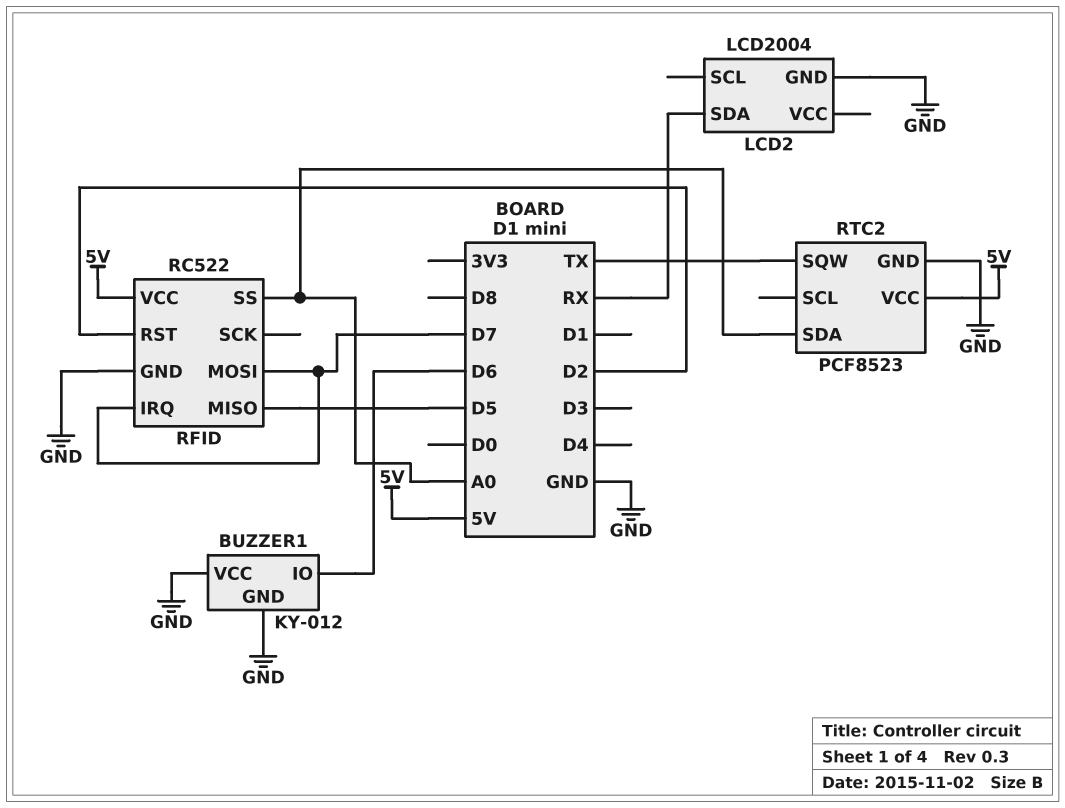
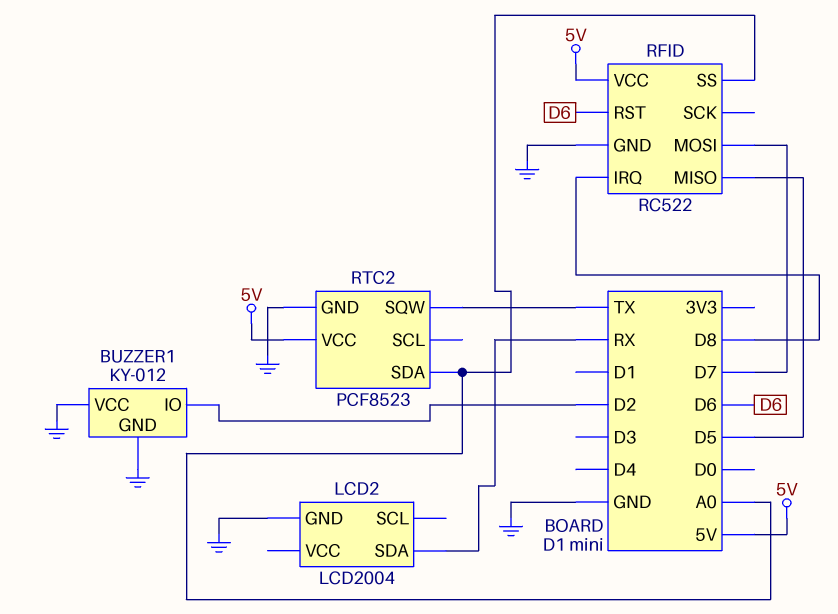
BUZZER1 pin IO: D6 -> D2
RFID pin IRQ: D7 -> D8
RFID pin RST: D2 -> D6

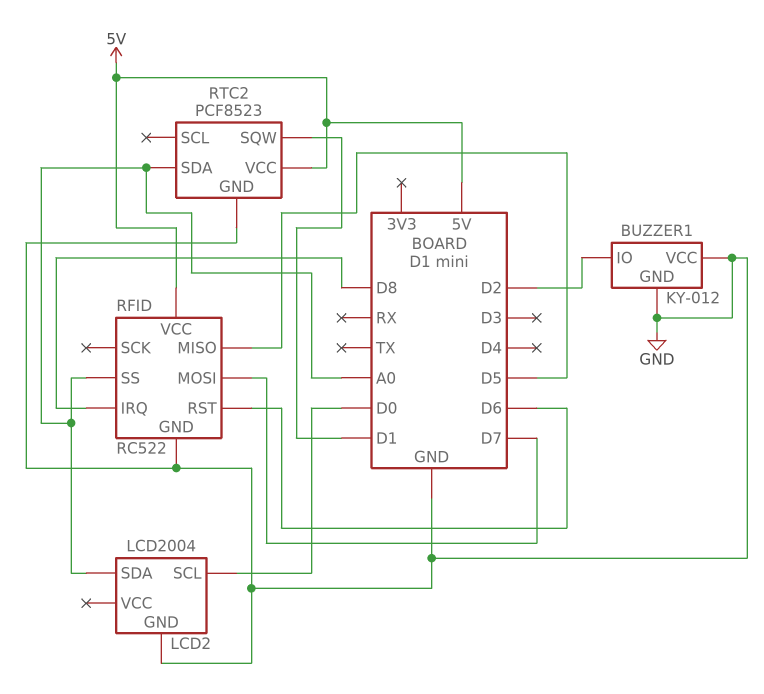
LCD2 pin SCL: none -> D0
LCD2 pin SDA: RX -> A0
RTC2 pin SQW: TX -> D1

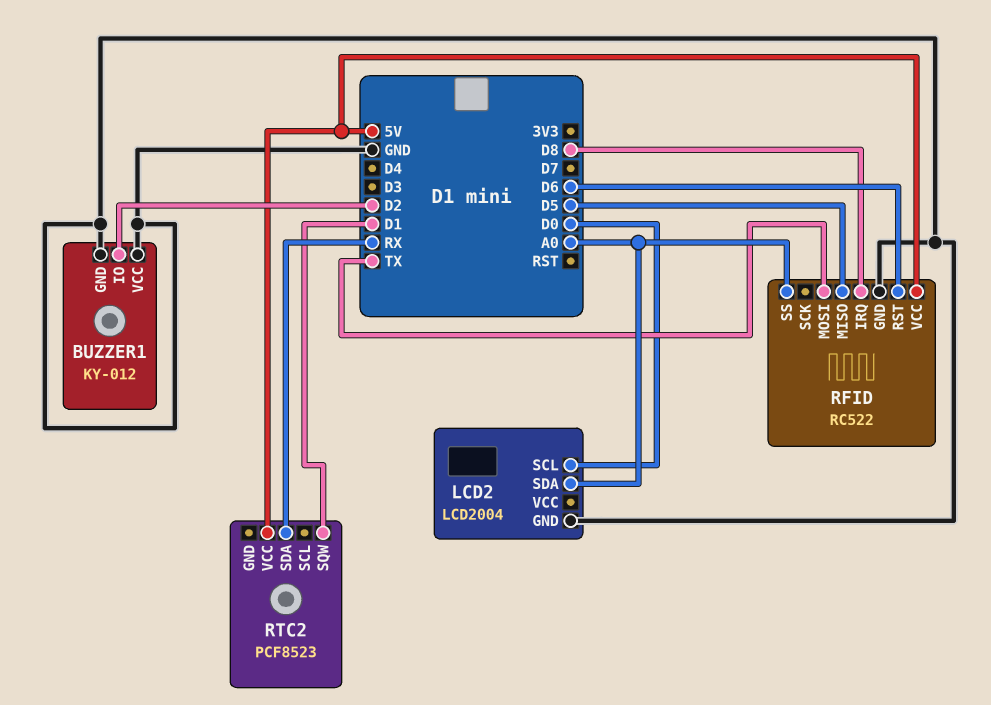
RFID pin MOSI: D7 -> TX
RTC2 pin GND: GND -> none
RTC2 pin SDA: A0 -> RX

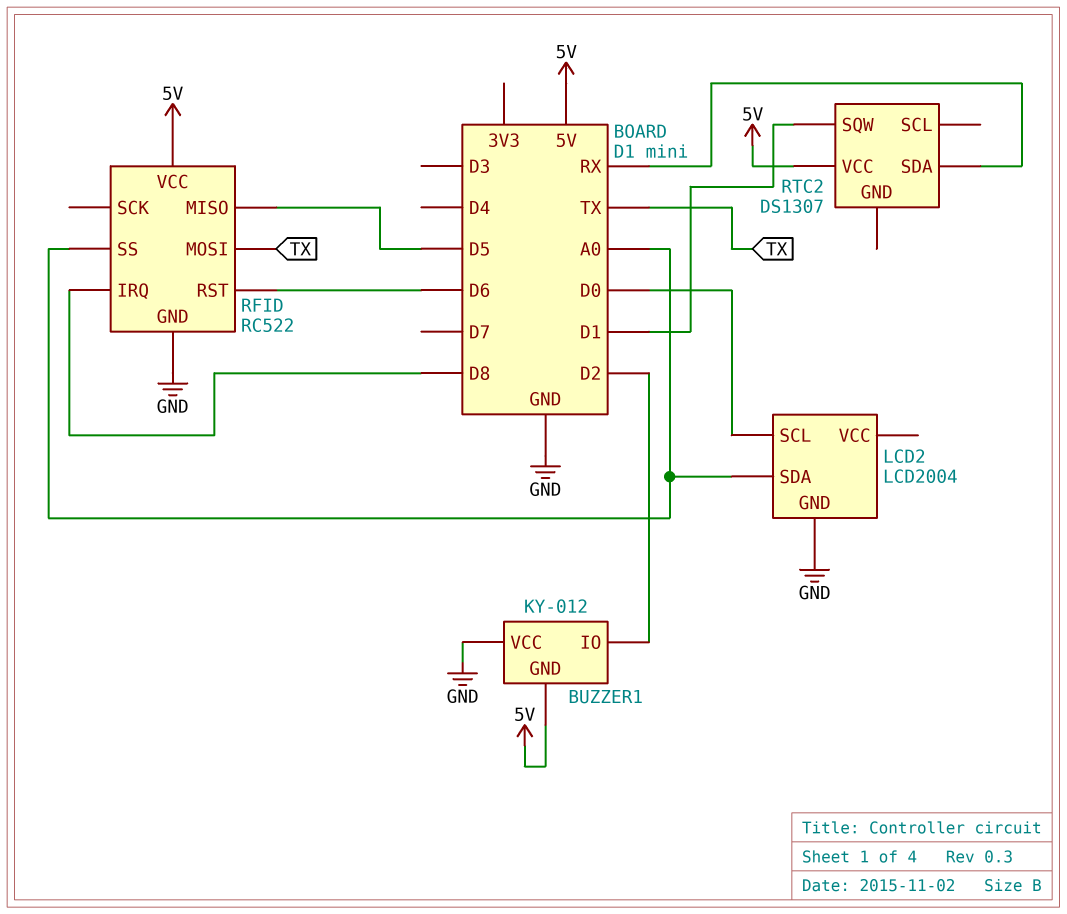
BUZZER1 pin GND: GND -> 5V
RTC2: PCF8523 -> DS1307

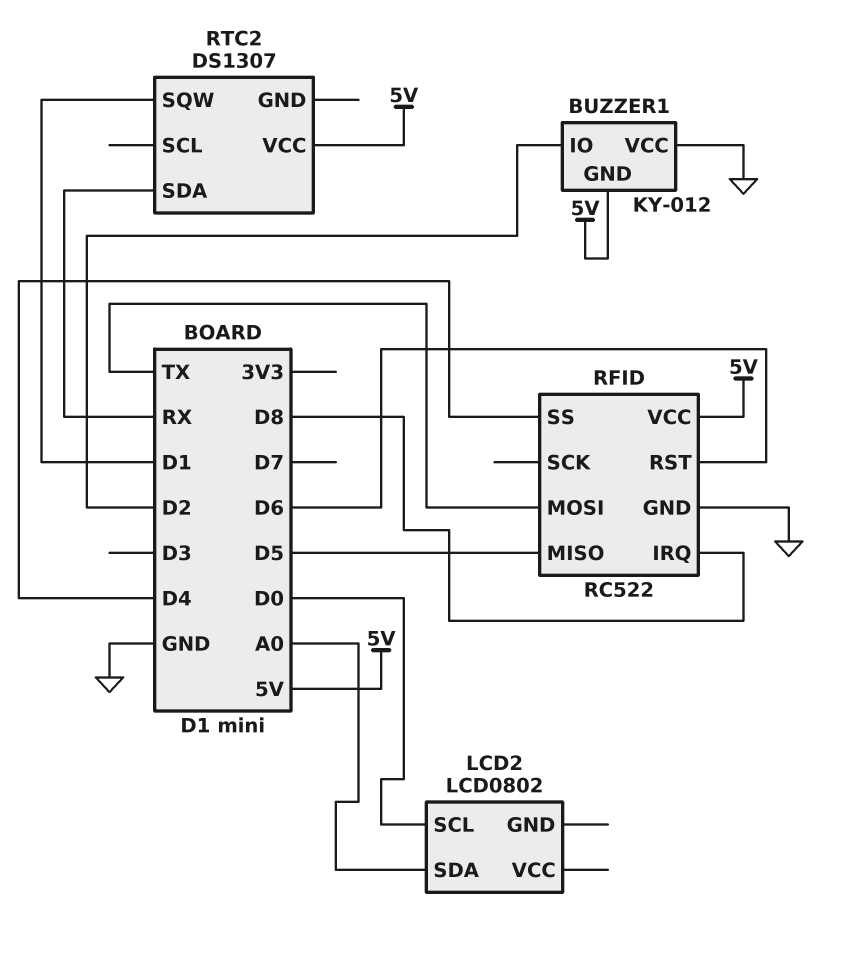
LCD2: LCD2004 -> LCD0802
LCD2 pin GND: GND -> none
RFID pin SS: A0 -> D4

